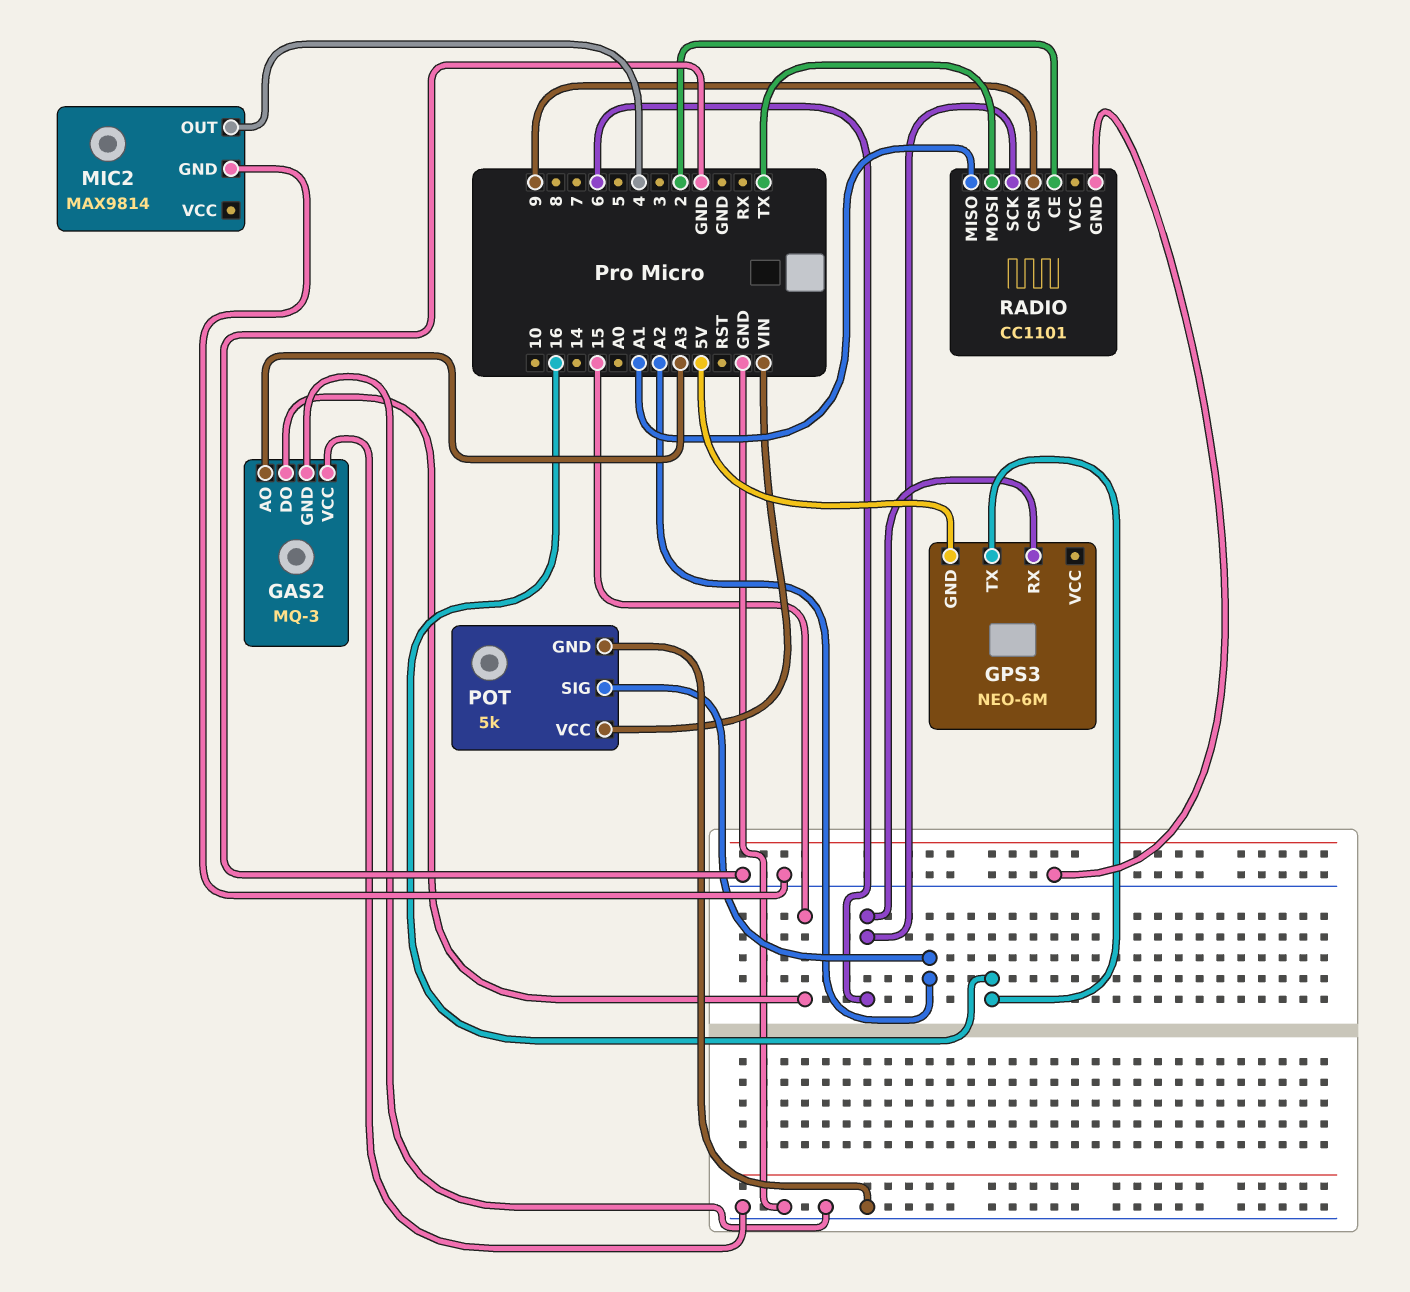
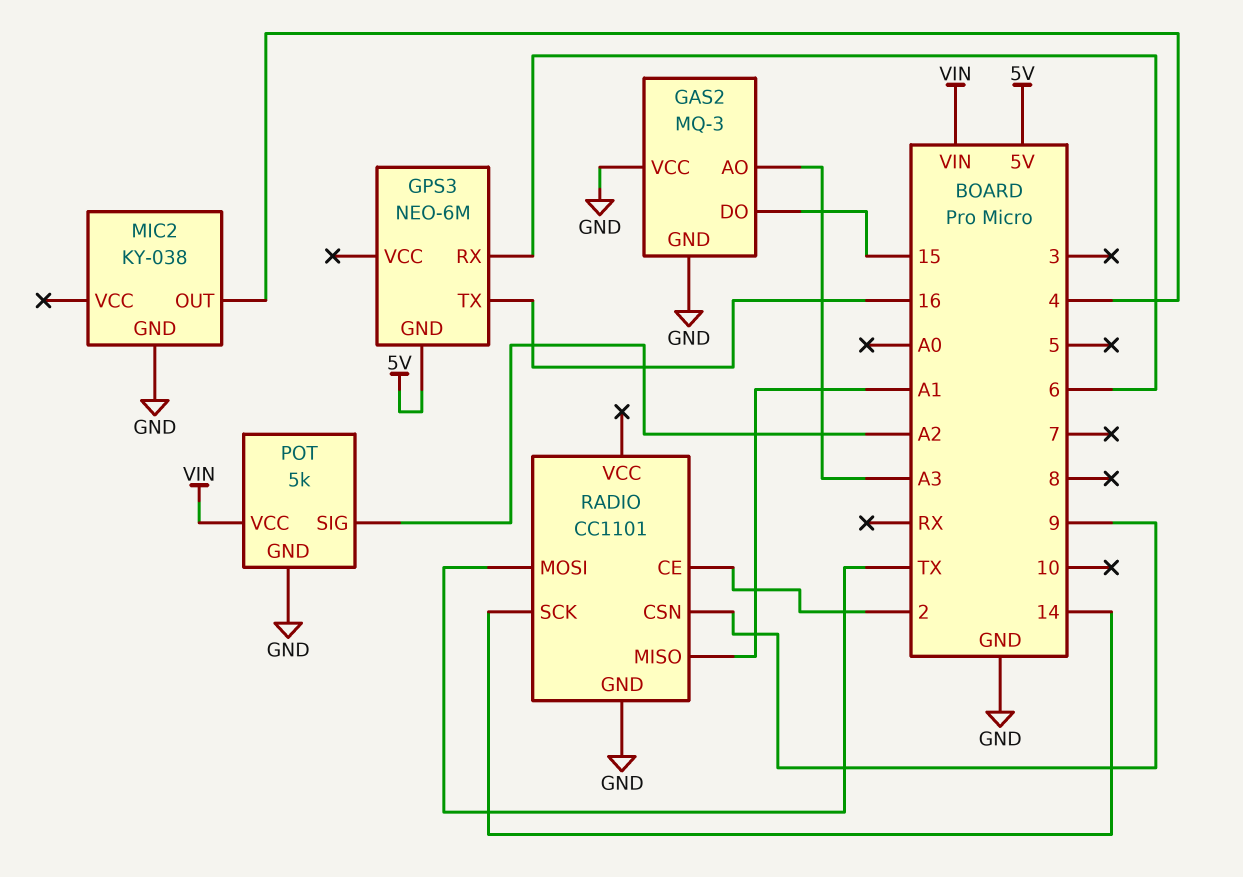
MIC2: MAX9814 -> KY-038
RADIO pin SCK: 6 -> 14

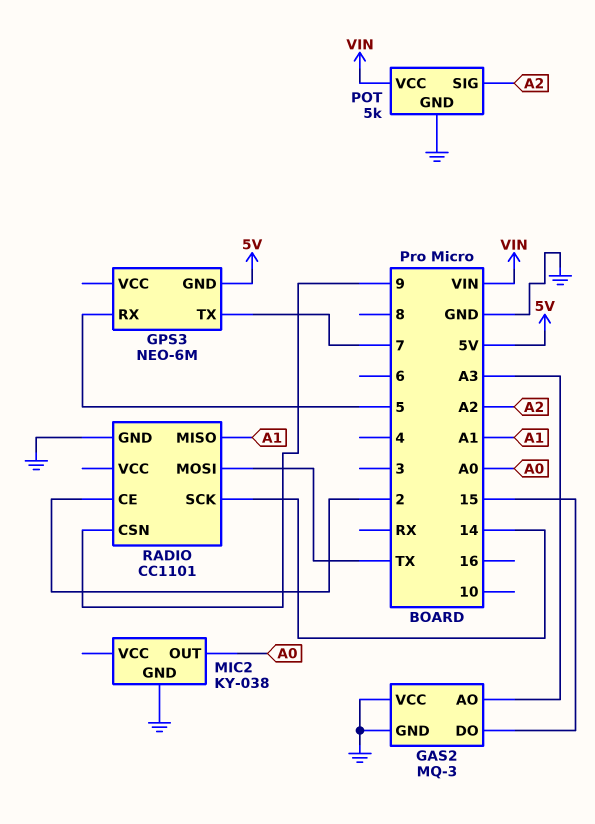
GPS3 pin RX: 6 -> 5
GPS3 pin TX: 16 -> 7
MIC2 pin OUT: 4 -> A0

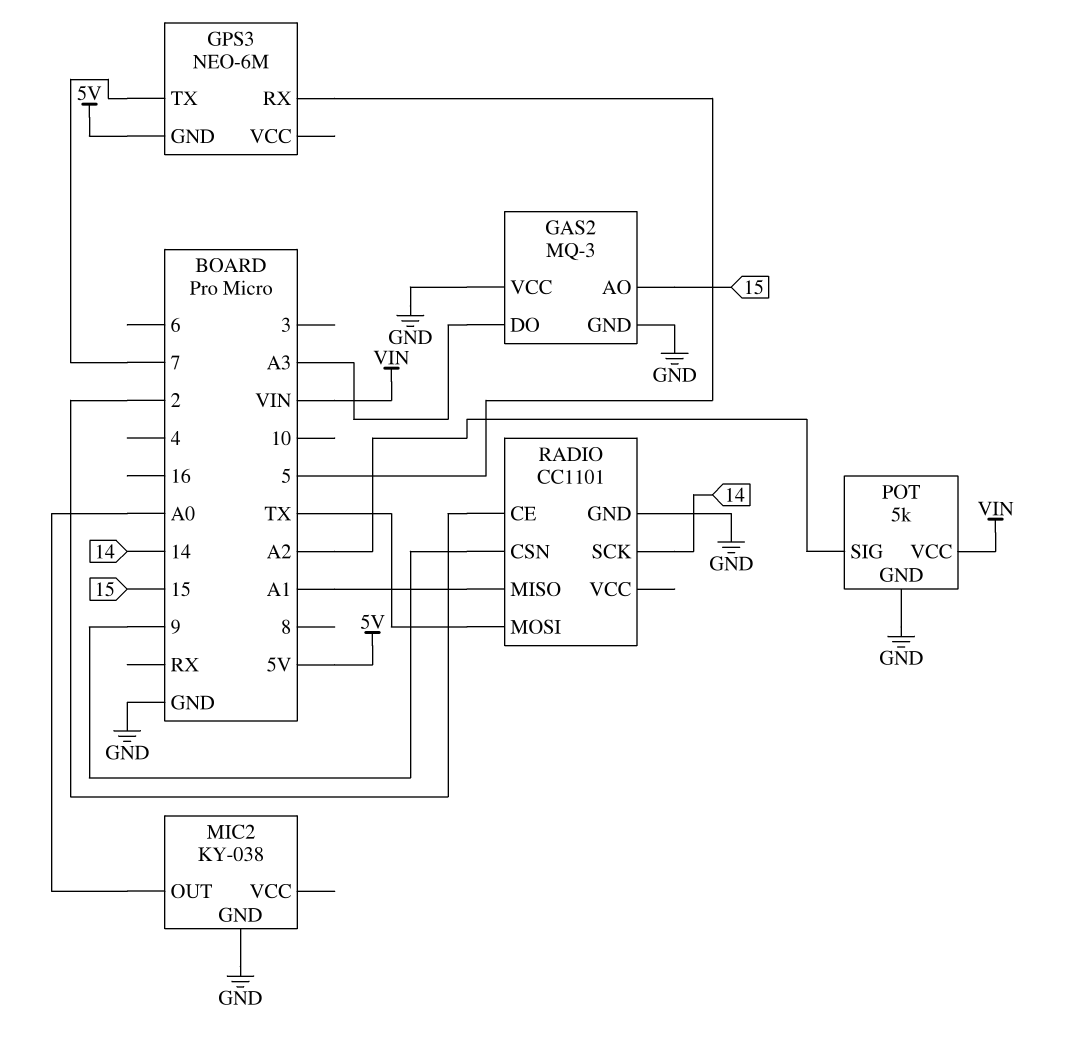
GAS2 pin AO: A3 -> 15
GAS2 pin DO: 15 -> A3

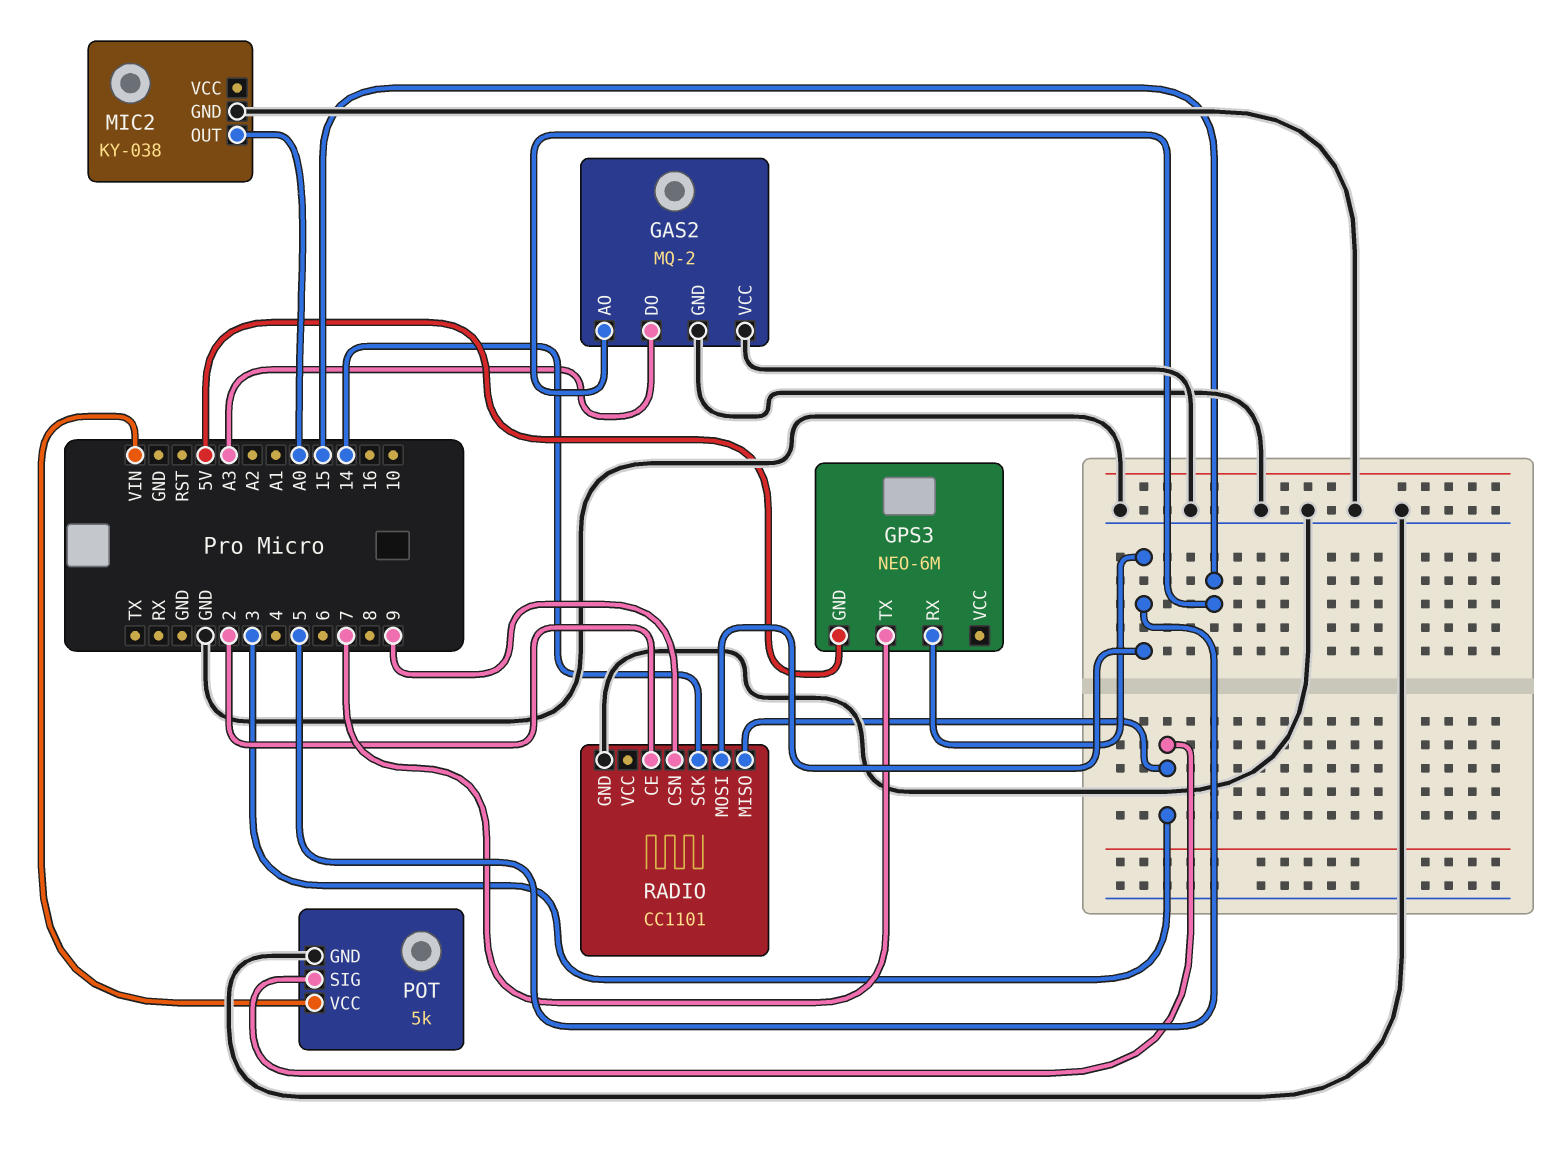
GAS2: MQ-3 -> MQ-2
POT pin SIG: A2 -> 3
RADIO pin MISO: A1 -> 3
RADIO pin MOSI: TX -> 5

